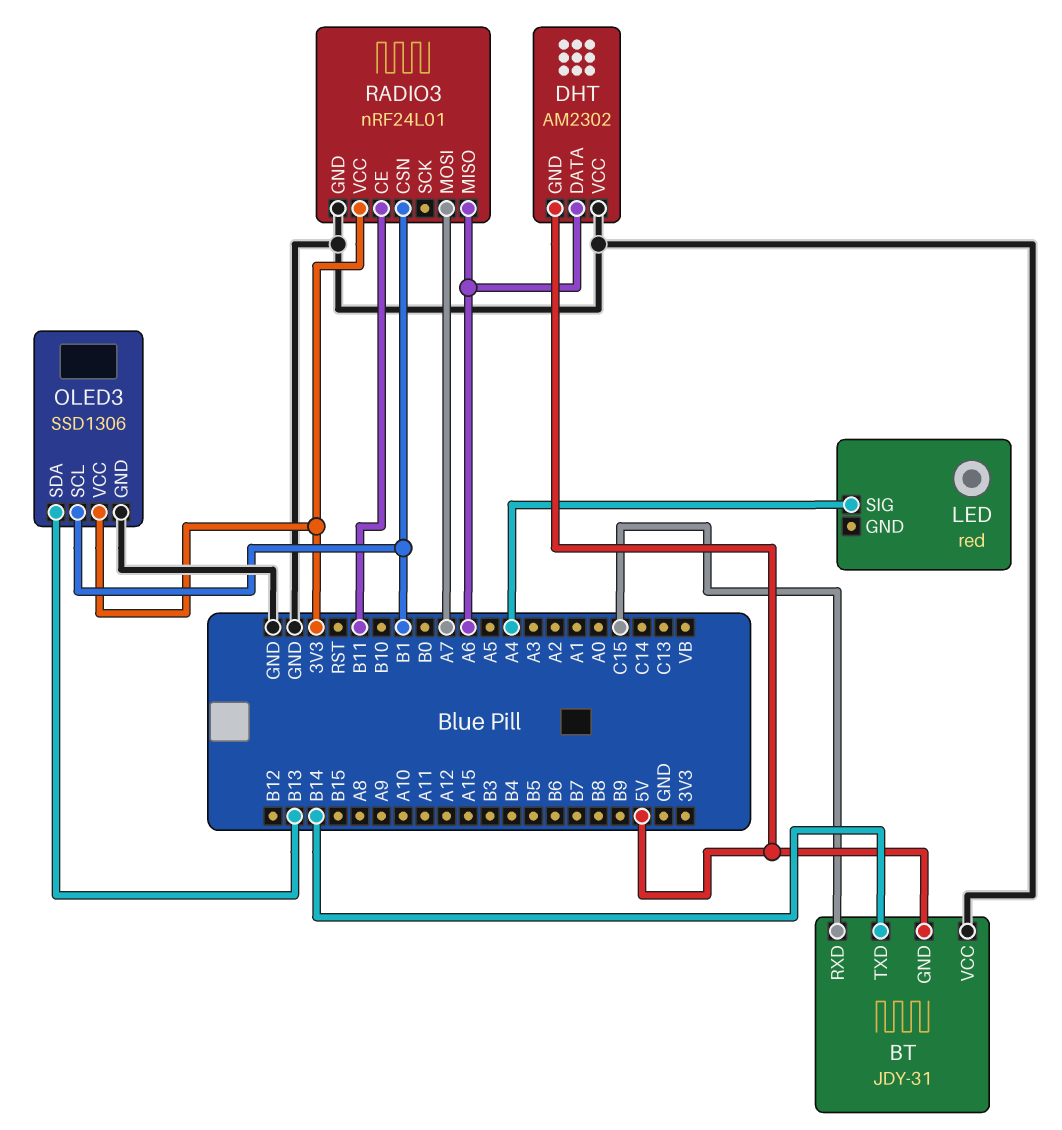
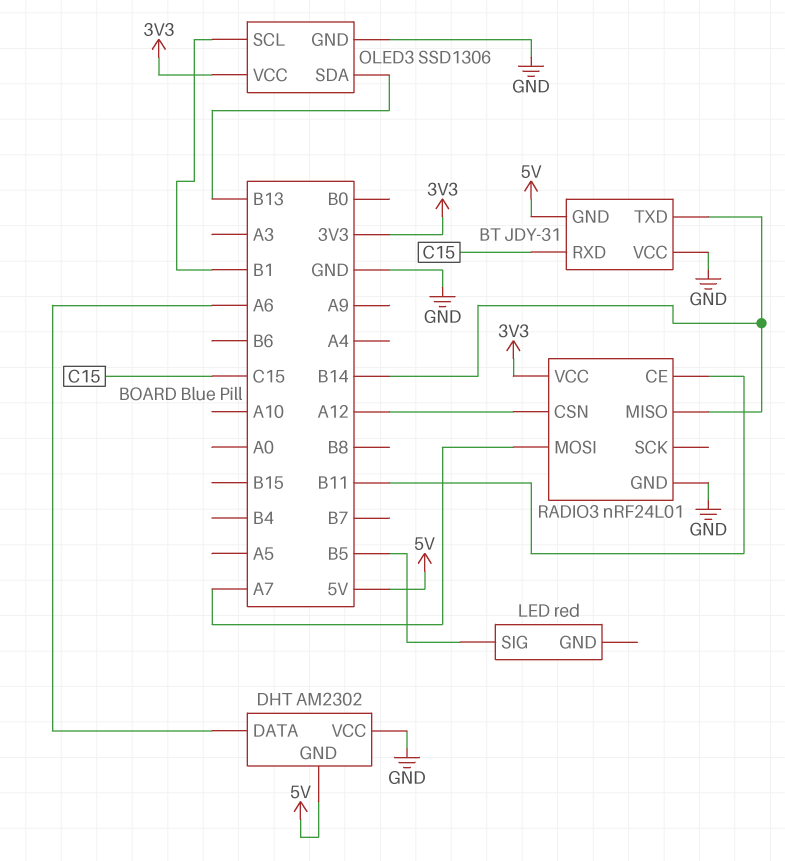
LED pin SIG: A4 -> B5
RADIO3 pin CSN: B1 -> A12
RADIO3 pin MISO: A6 -> B14

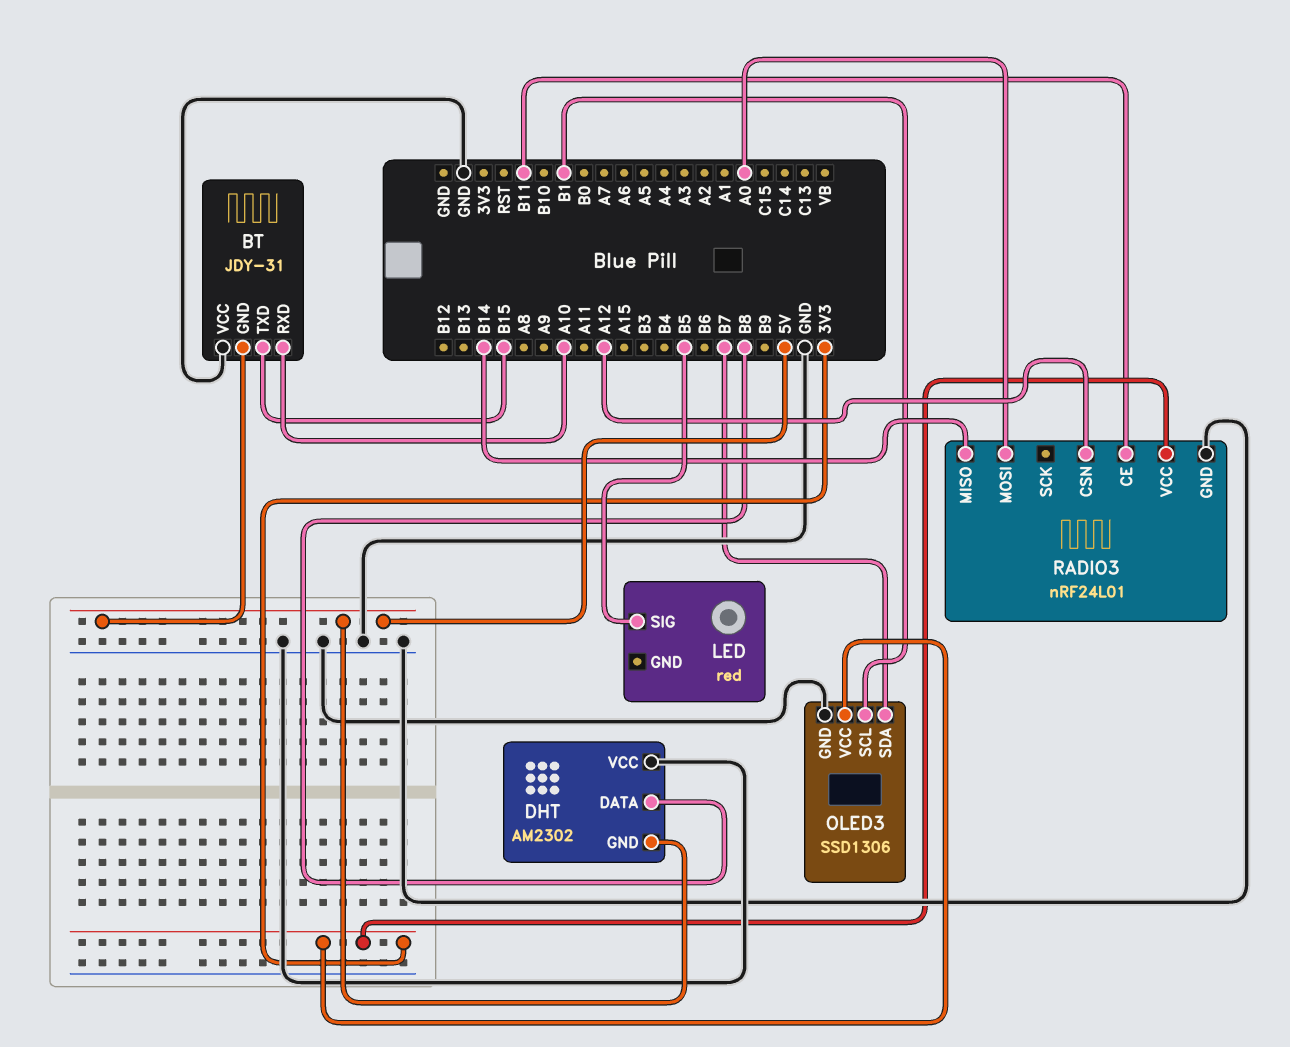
BT pin RXD: C15 -> A10
BT pin TXD: B14 -> B15
DHT pin DATA: A6 -> B8
OLED3 pin SDA: B13 -> B7
RADIO3 pin MOSI: A7 -> A0

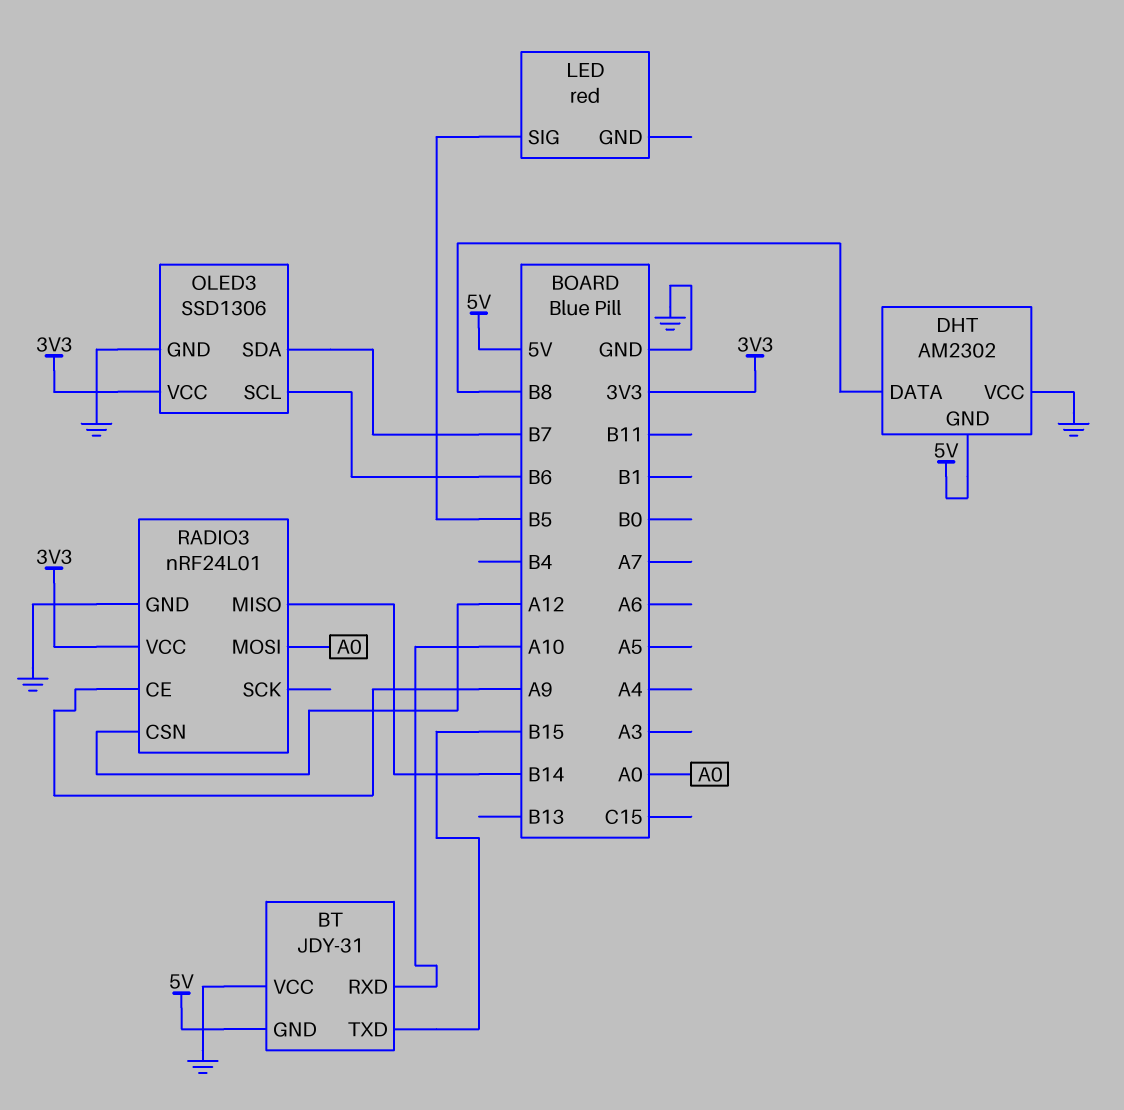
OLED3 pin SCL: B1 -> B6
RADIO3 pin CE: B11 -> A9

